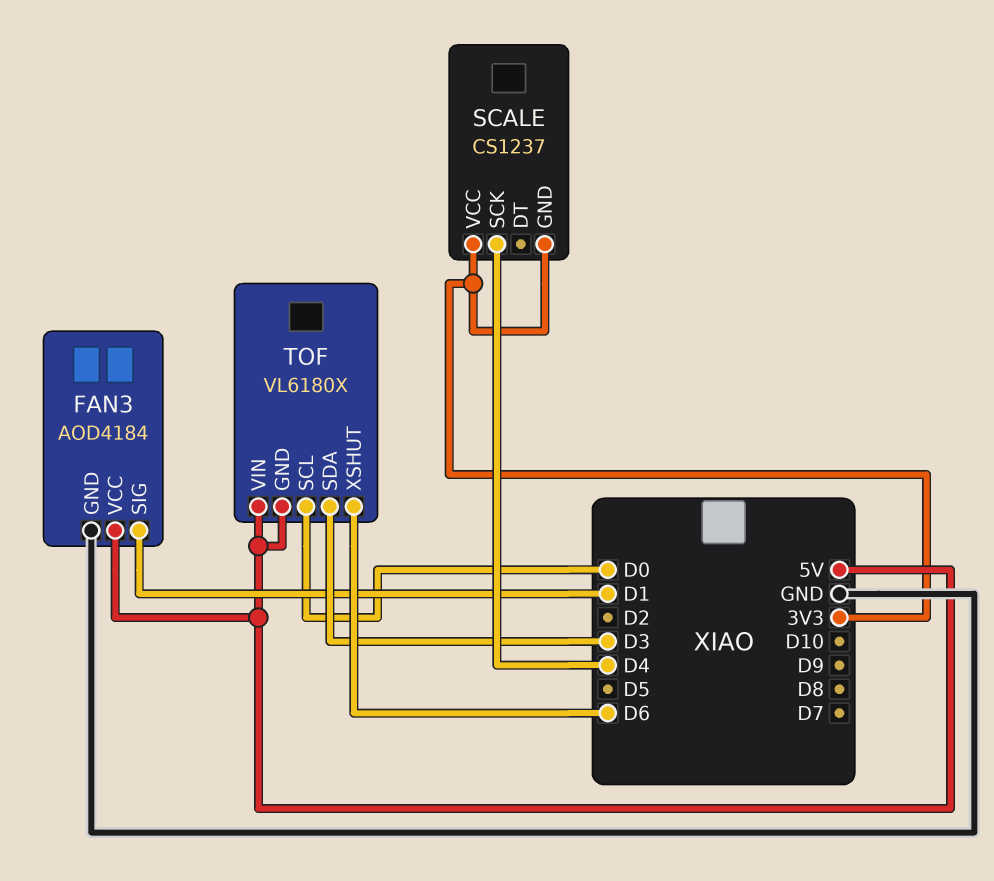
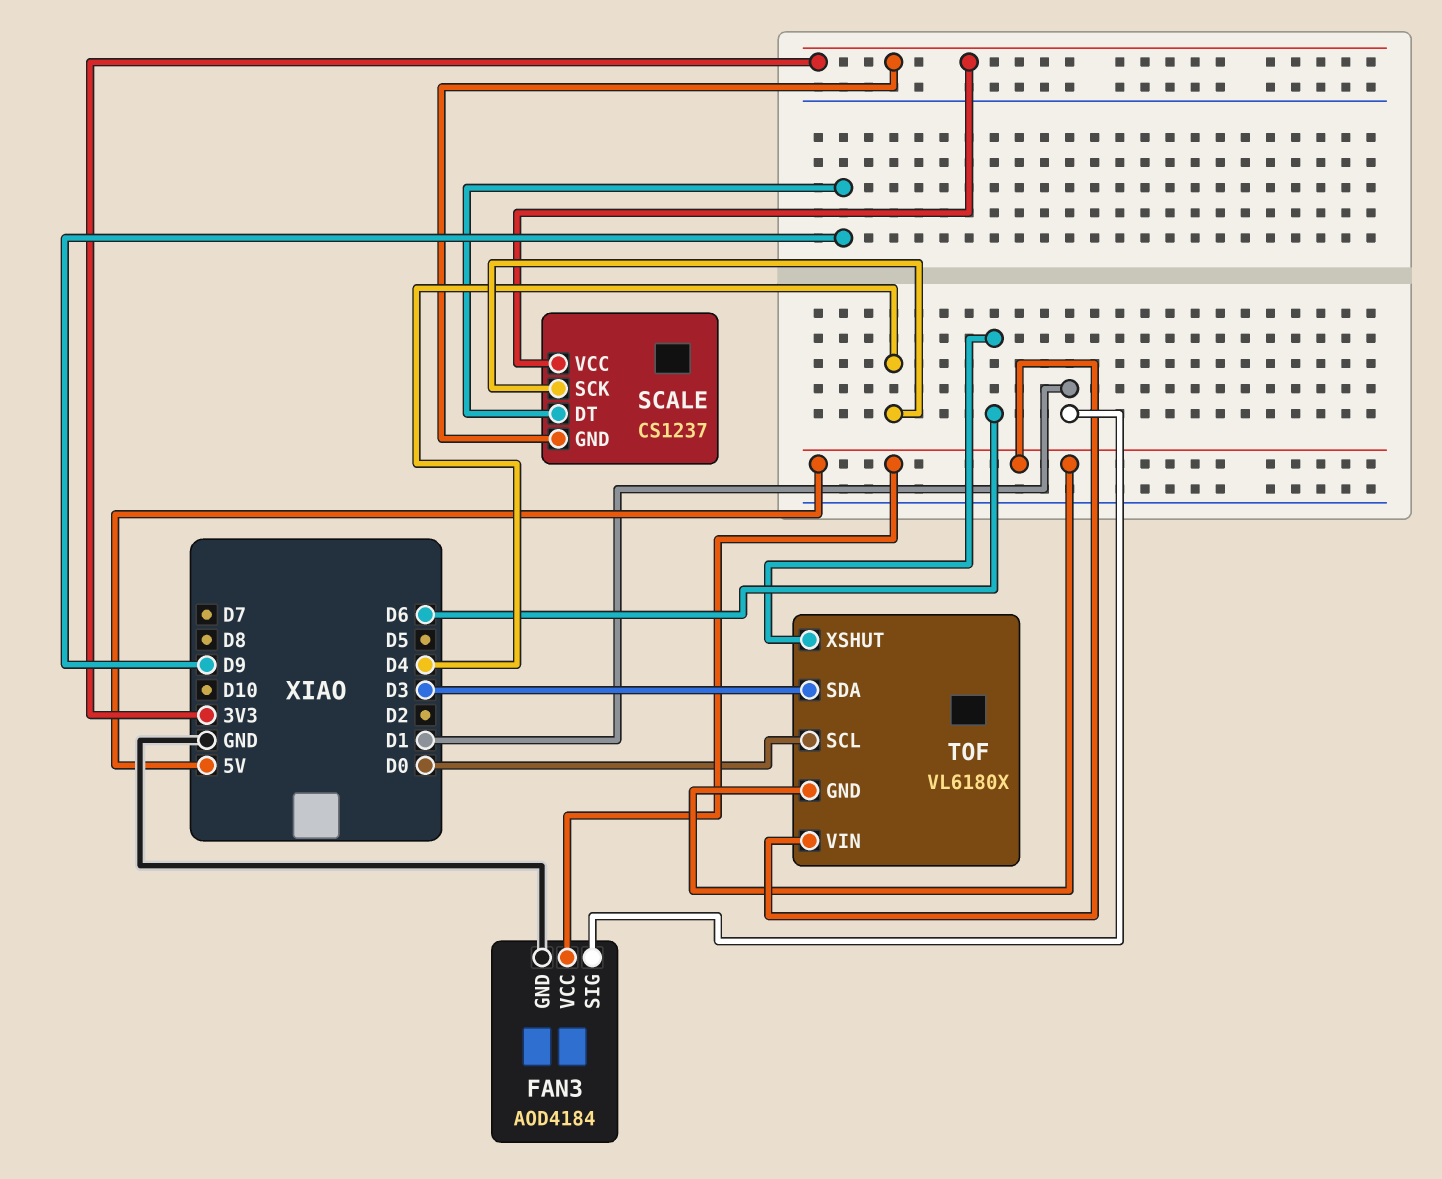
SCALE pin DT: none -> D9

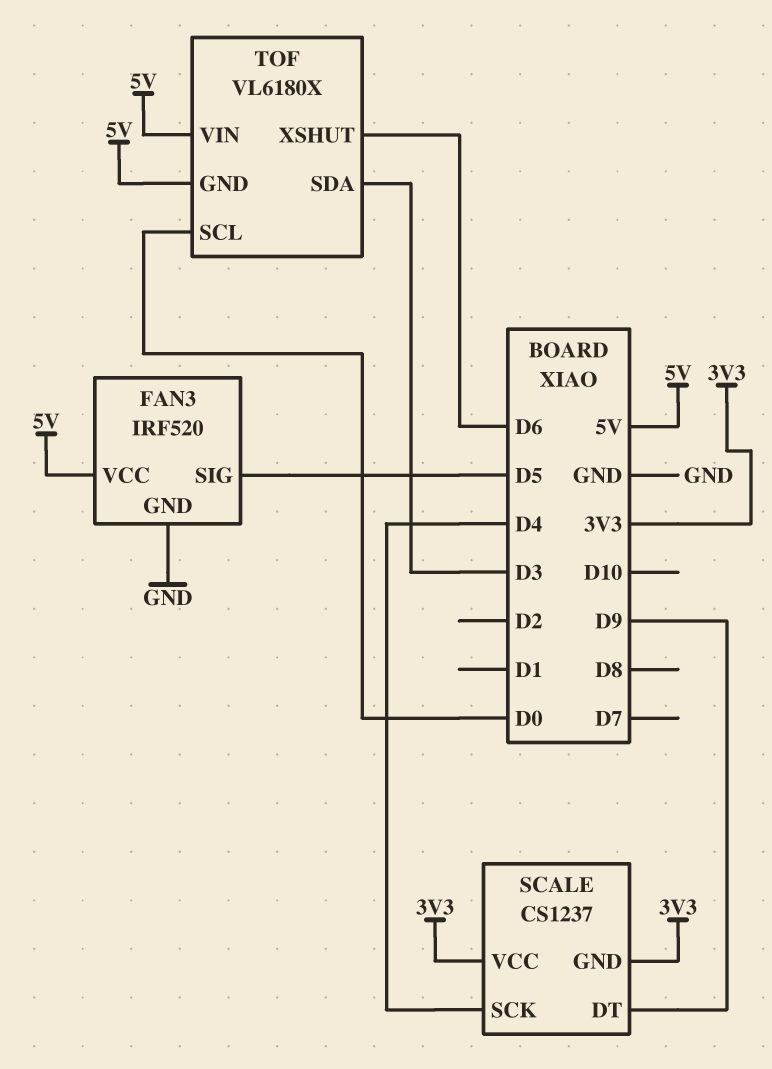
FAN3: AOD4184 -> IRF520
FAN3 pin SIG: D1 -> D5

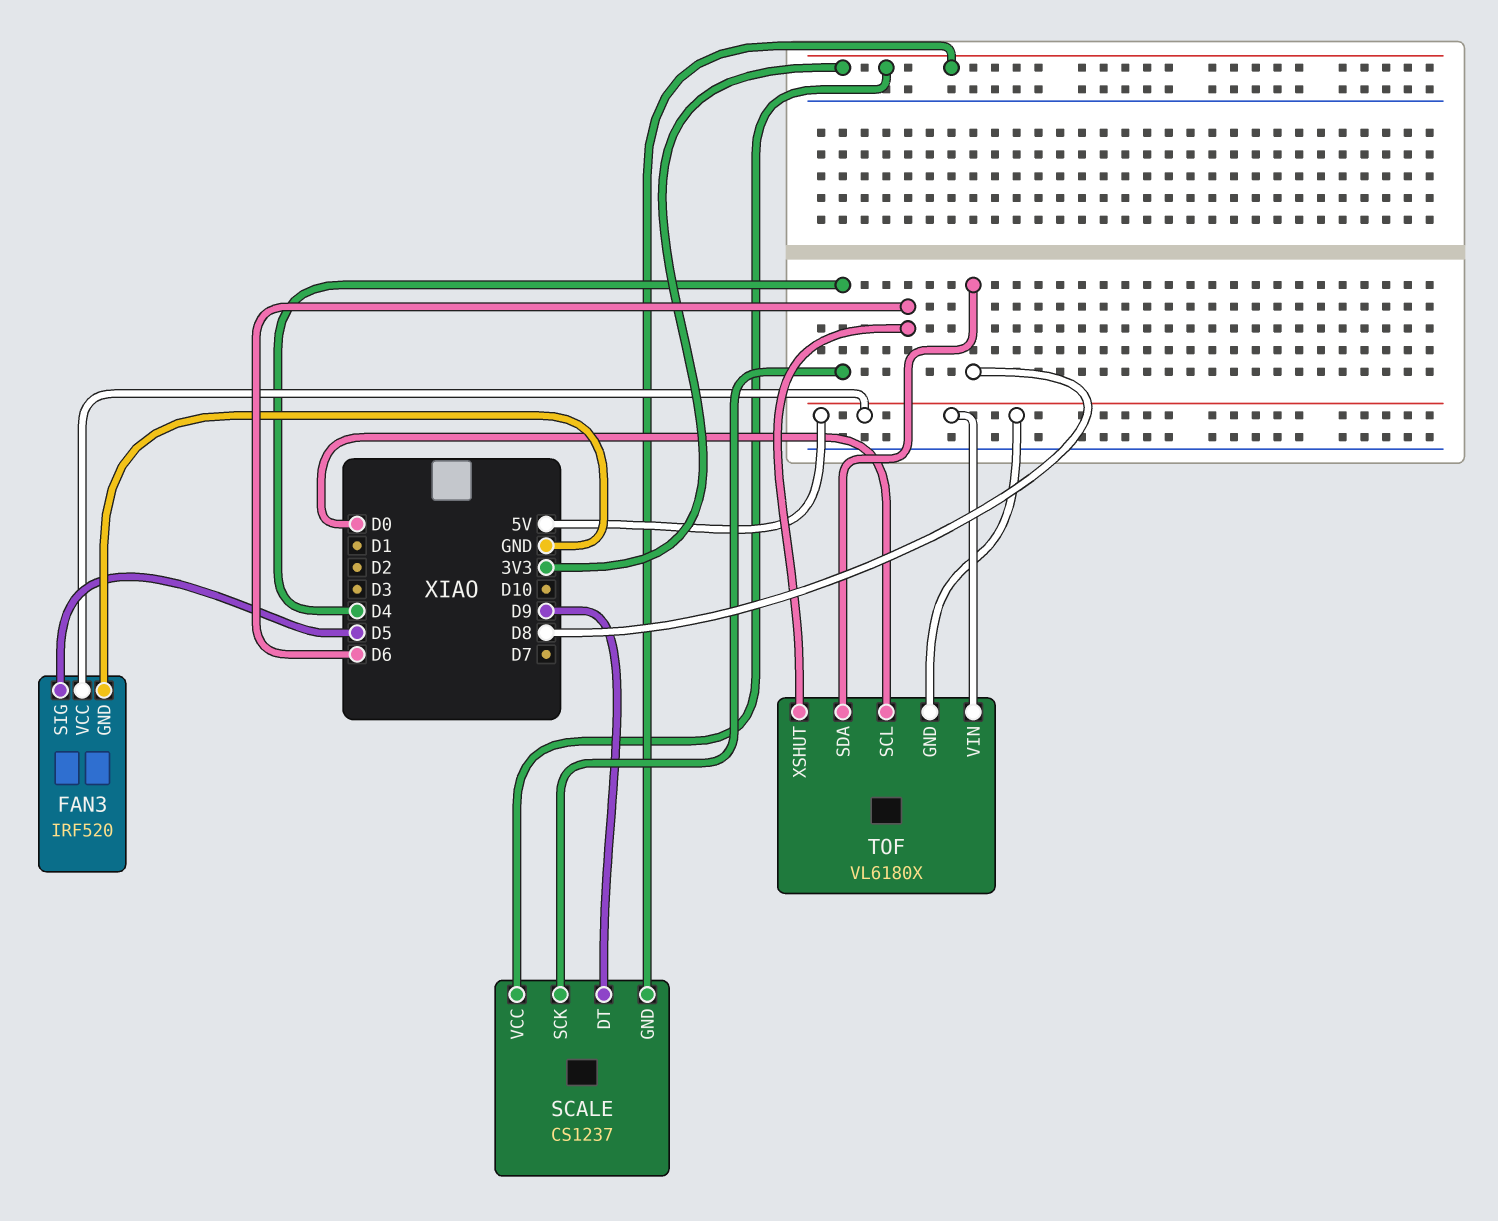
TOF pin SDA: D3 -> D8

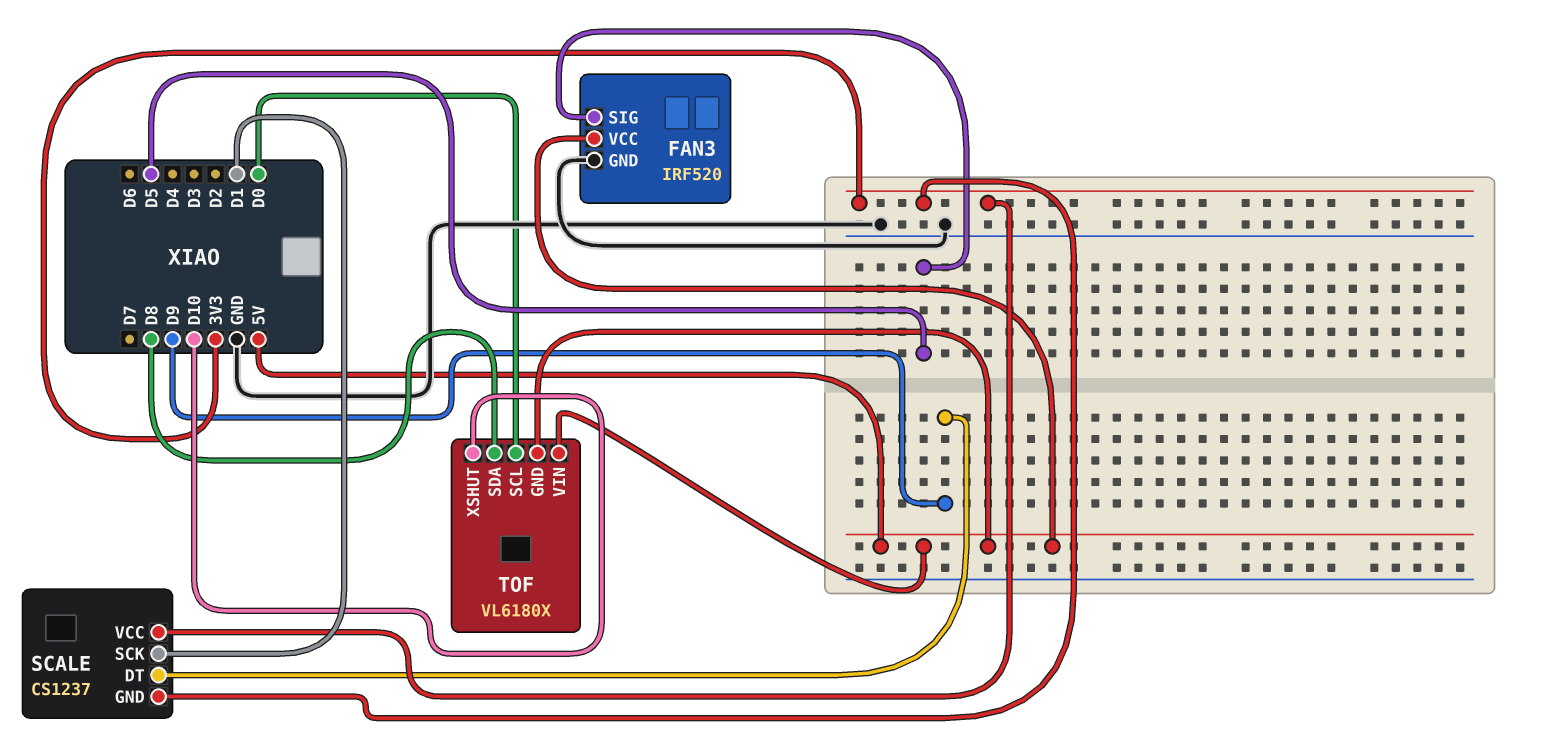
SCALE pin SCK: D4 -> D1
TOF pin XSHUT: D6 -> D10

